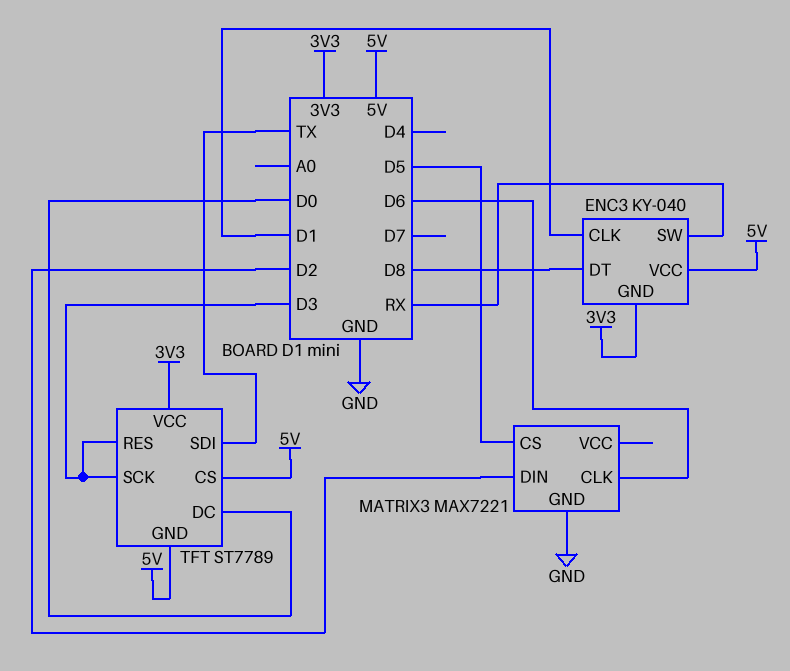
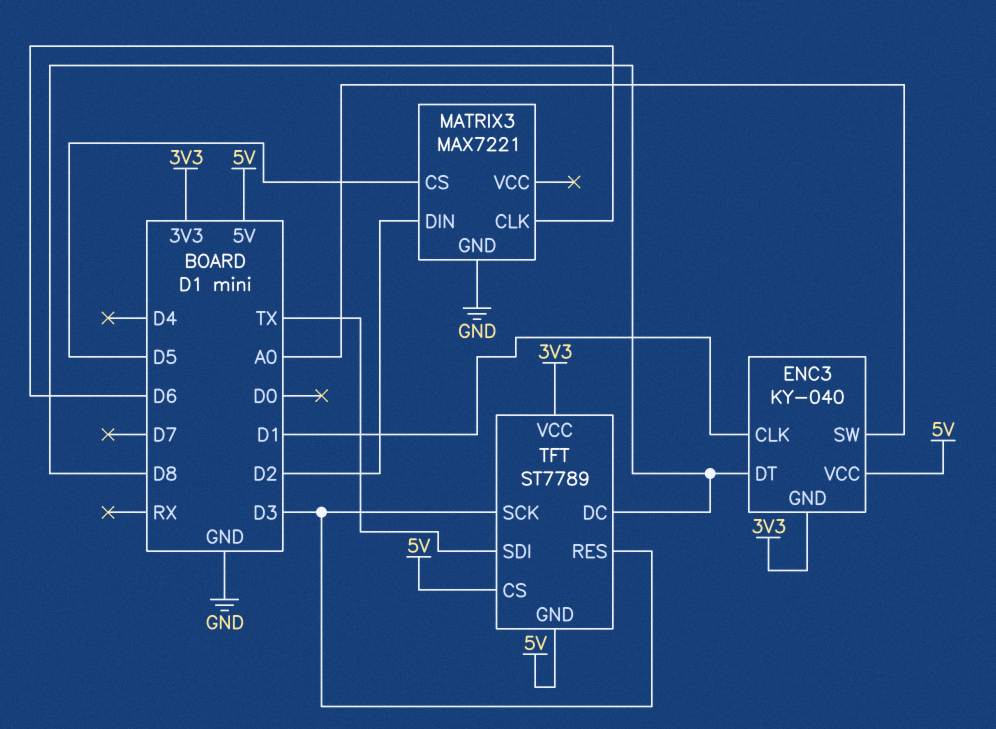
ENC3 pin SW: RX -> A0
TFT pin DC: D0 -> D8

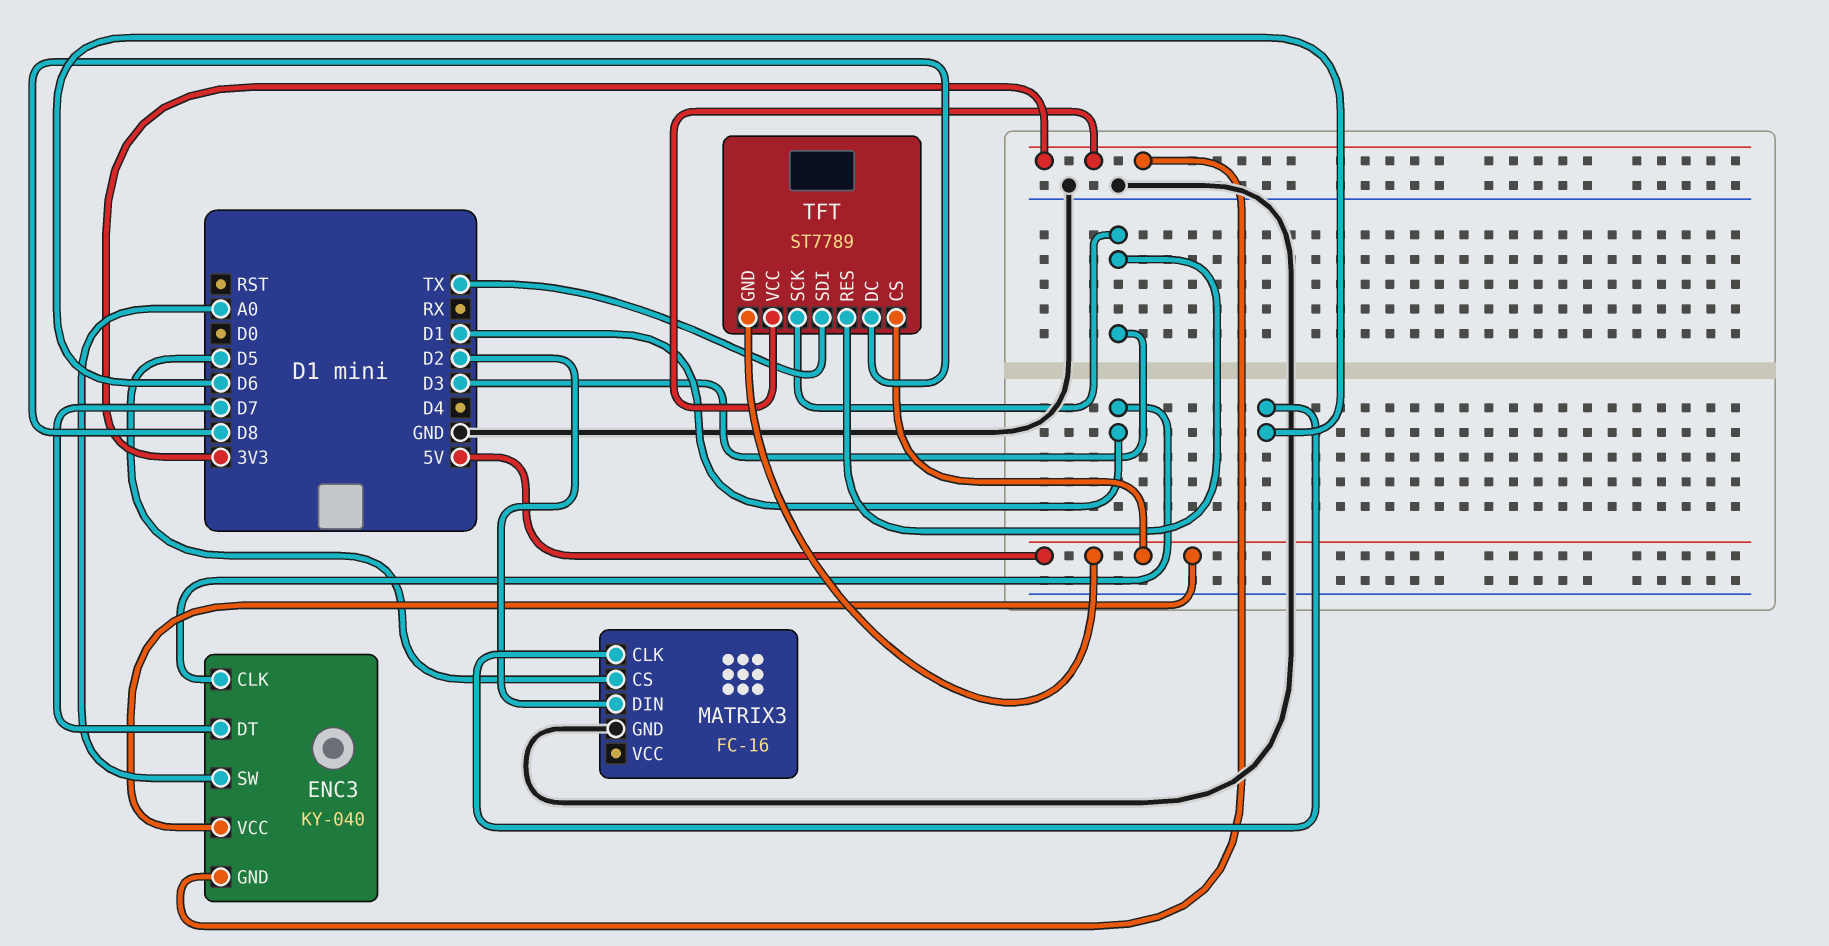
ENC3 pin DT: D8 -> D7
MATRIX3: MAX7221 -> FC-16

